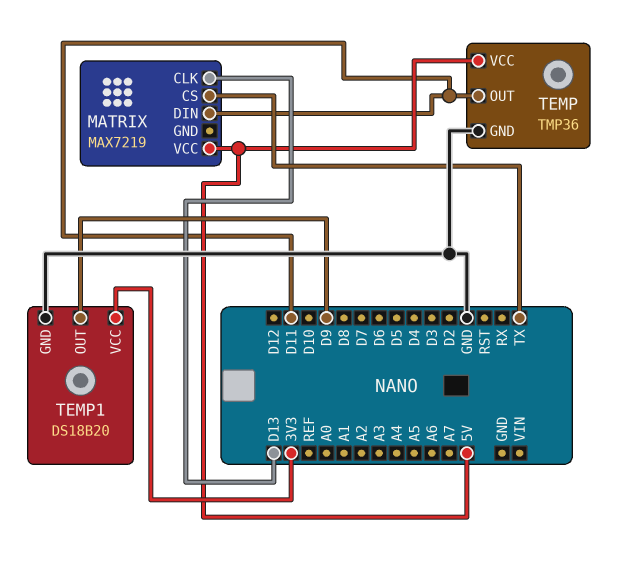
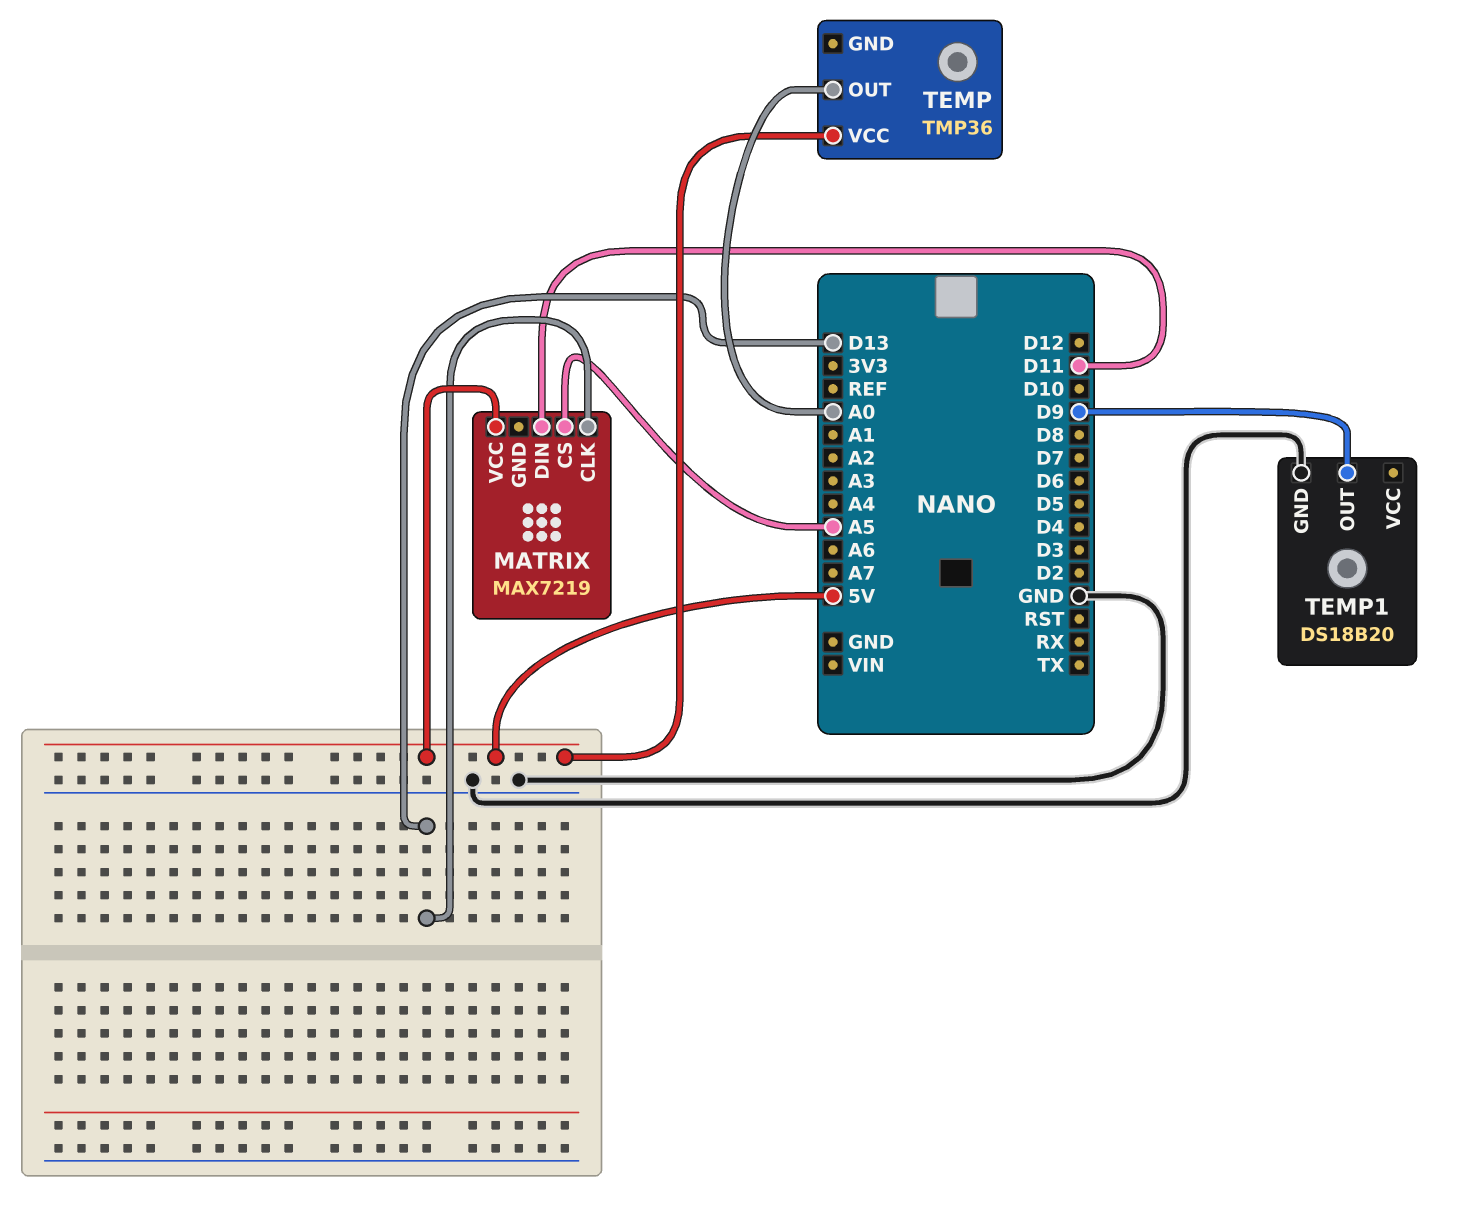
MATRIX pin CS: TX -> A5
TEMP pin GND: GND -> none
TEMP pin OUT: D11 -> A0
TEMP1 pin VCC: 3V3 -> none

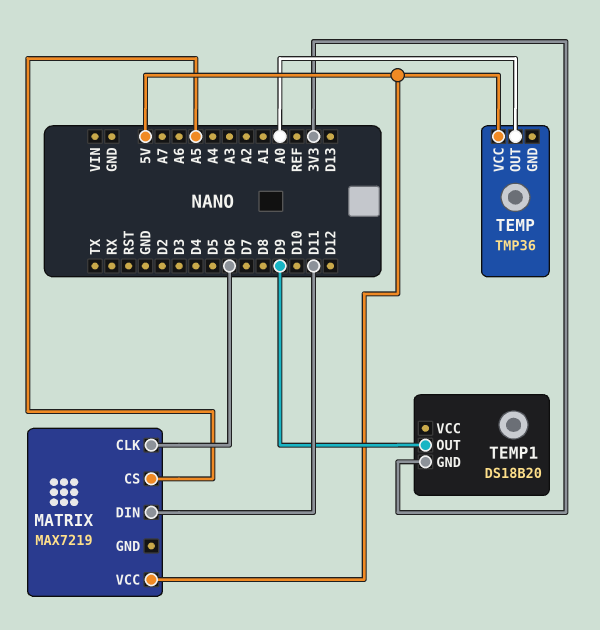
MATRIX pin CLK: D13 -> D6
TEMP1 pin GND: GND -> 3V3

